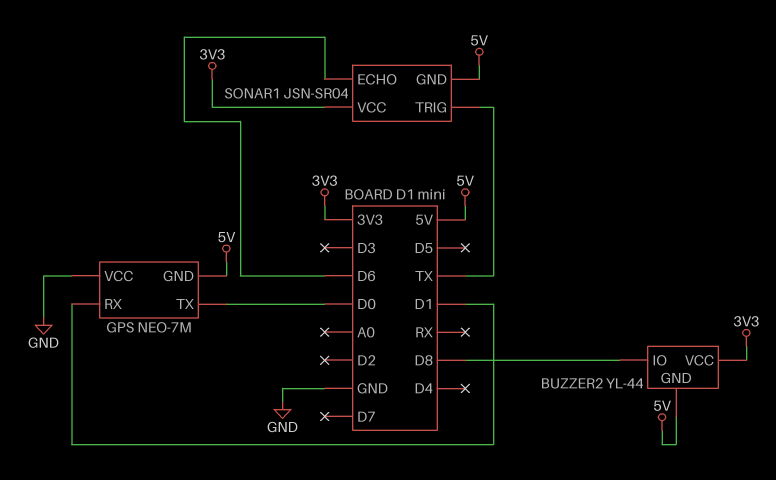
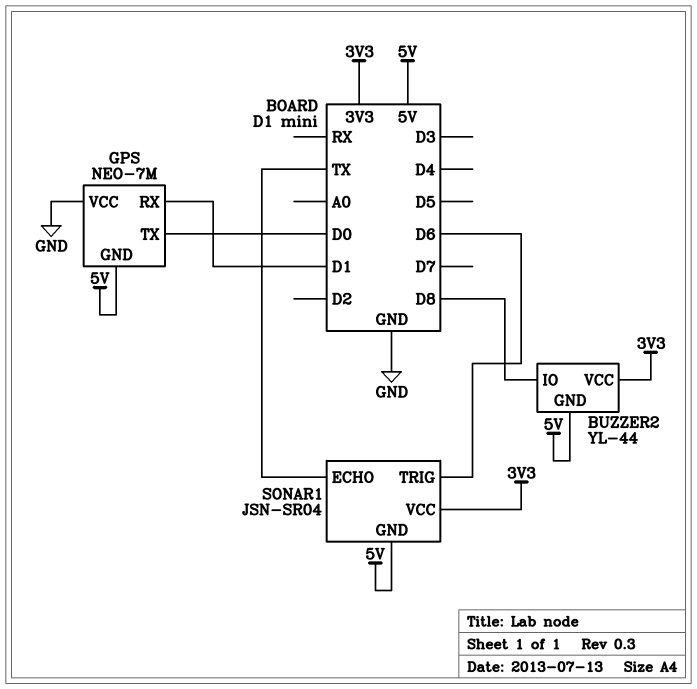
SONAR1 pin ECHO: D6 -> TX
SONAR1 pin TRIG: TX -> D6

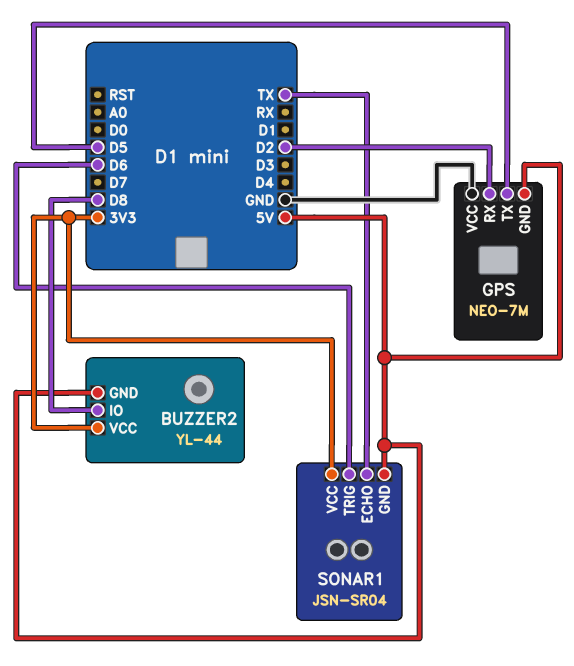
GPS pin RX: D1 -> D2
GPS pin TX: D0 -> D5

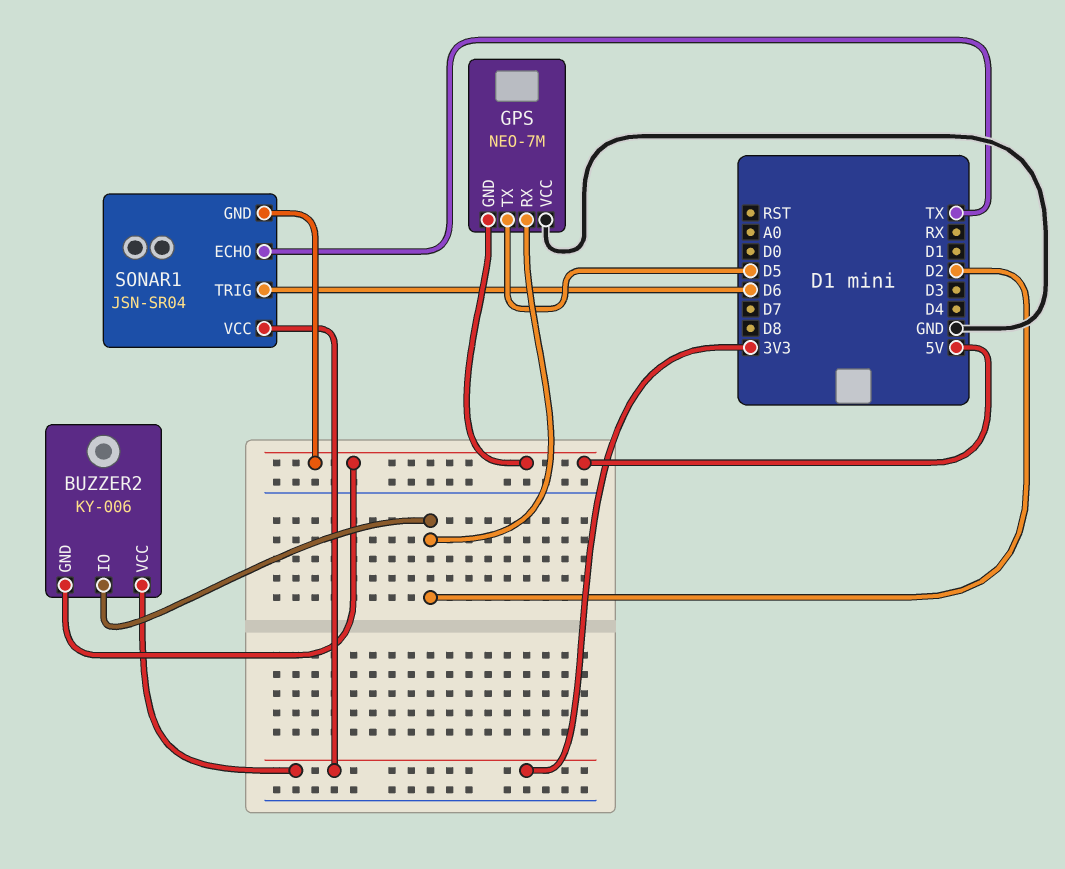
BUZZER2: YL-44 -> KY-006
BUZZER2 pin IO: D8 -> D2

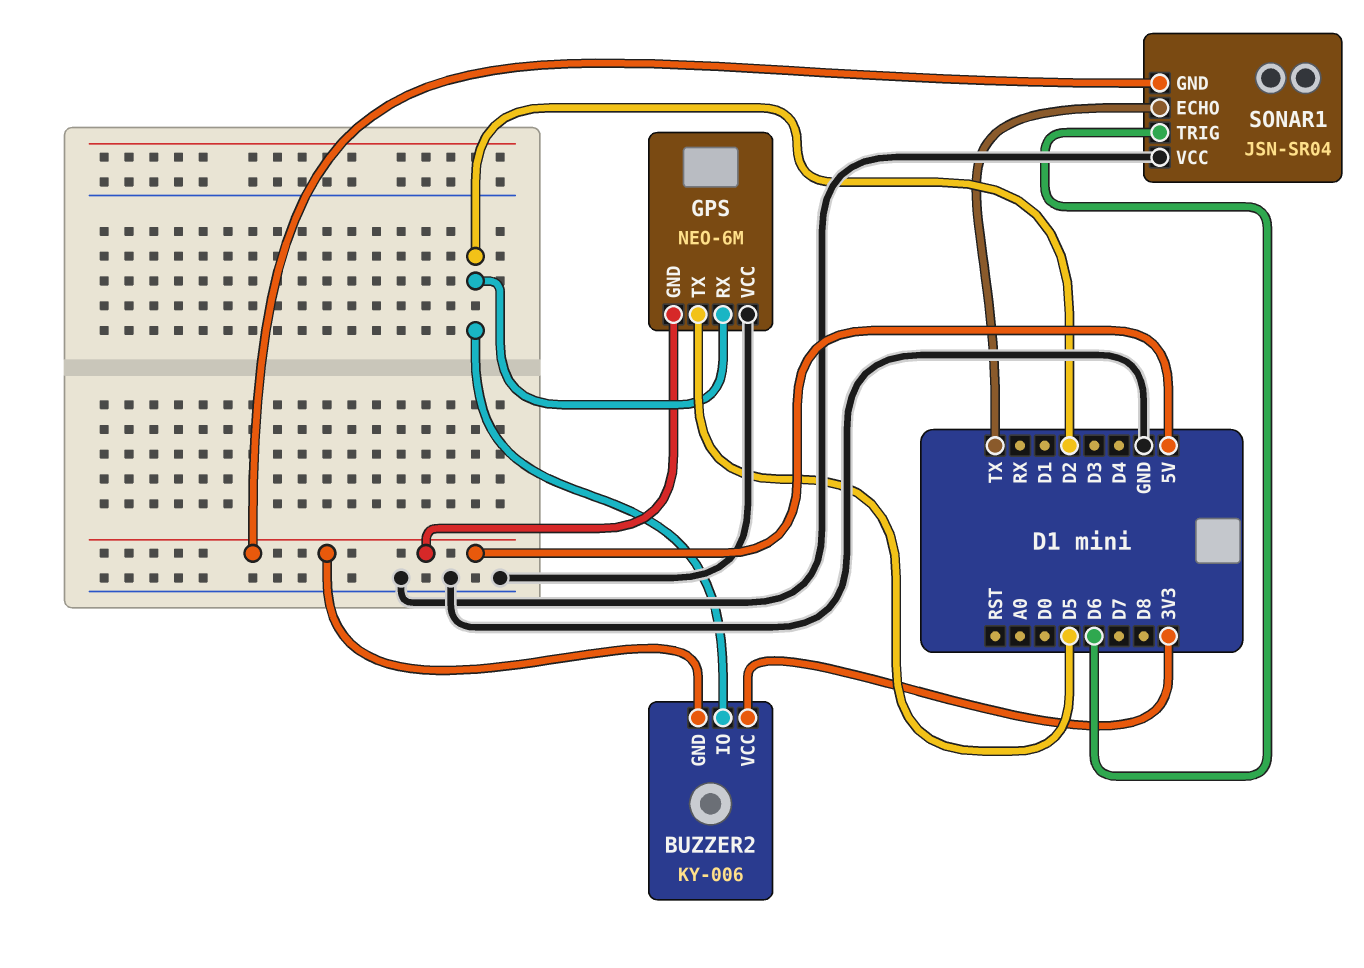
GPS: NEO-7M -> NEO-6M
SONAR1 pin VCC: 3V3 -> GND

